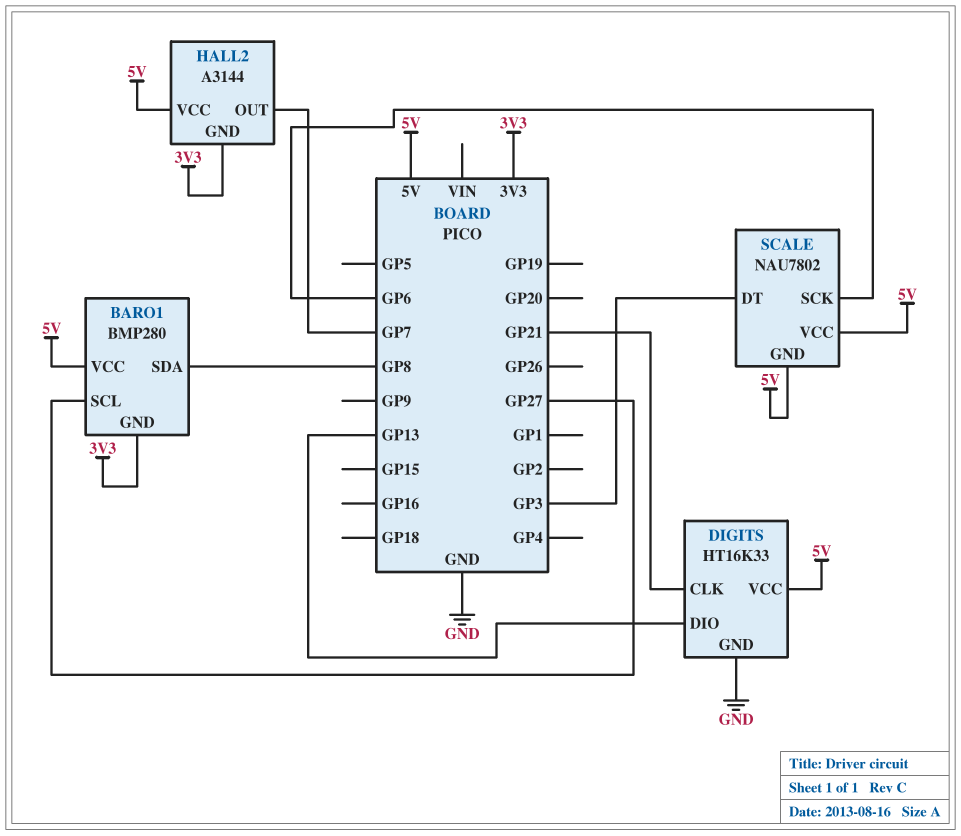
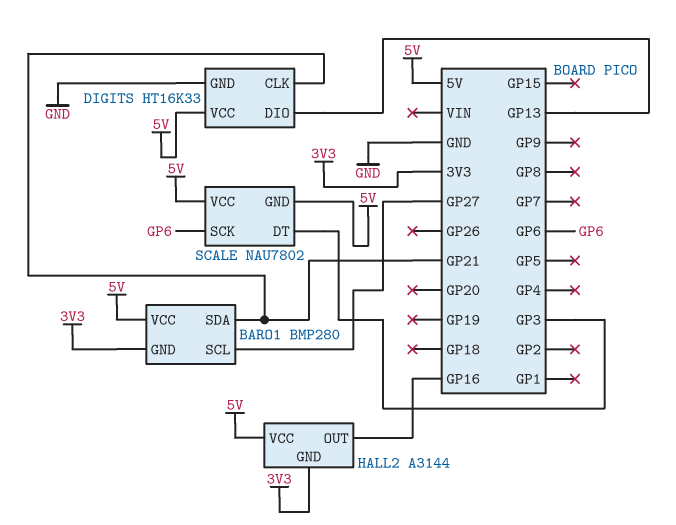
BARO1 pin SDA: GP8 -> GP21
HALL2 pin OUT: GP7 -> GP16

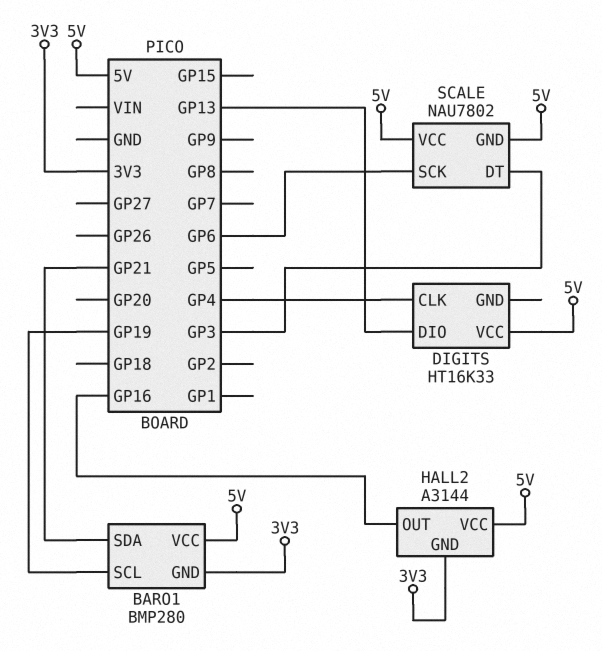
BARO1 pin SCL: GP27 -> GP19
DIGITS pin CLK: GP21 -> GP4
DIGITS pin GND: GND -> none

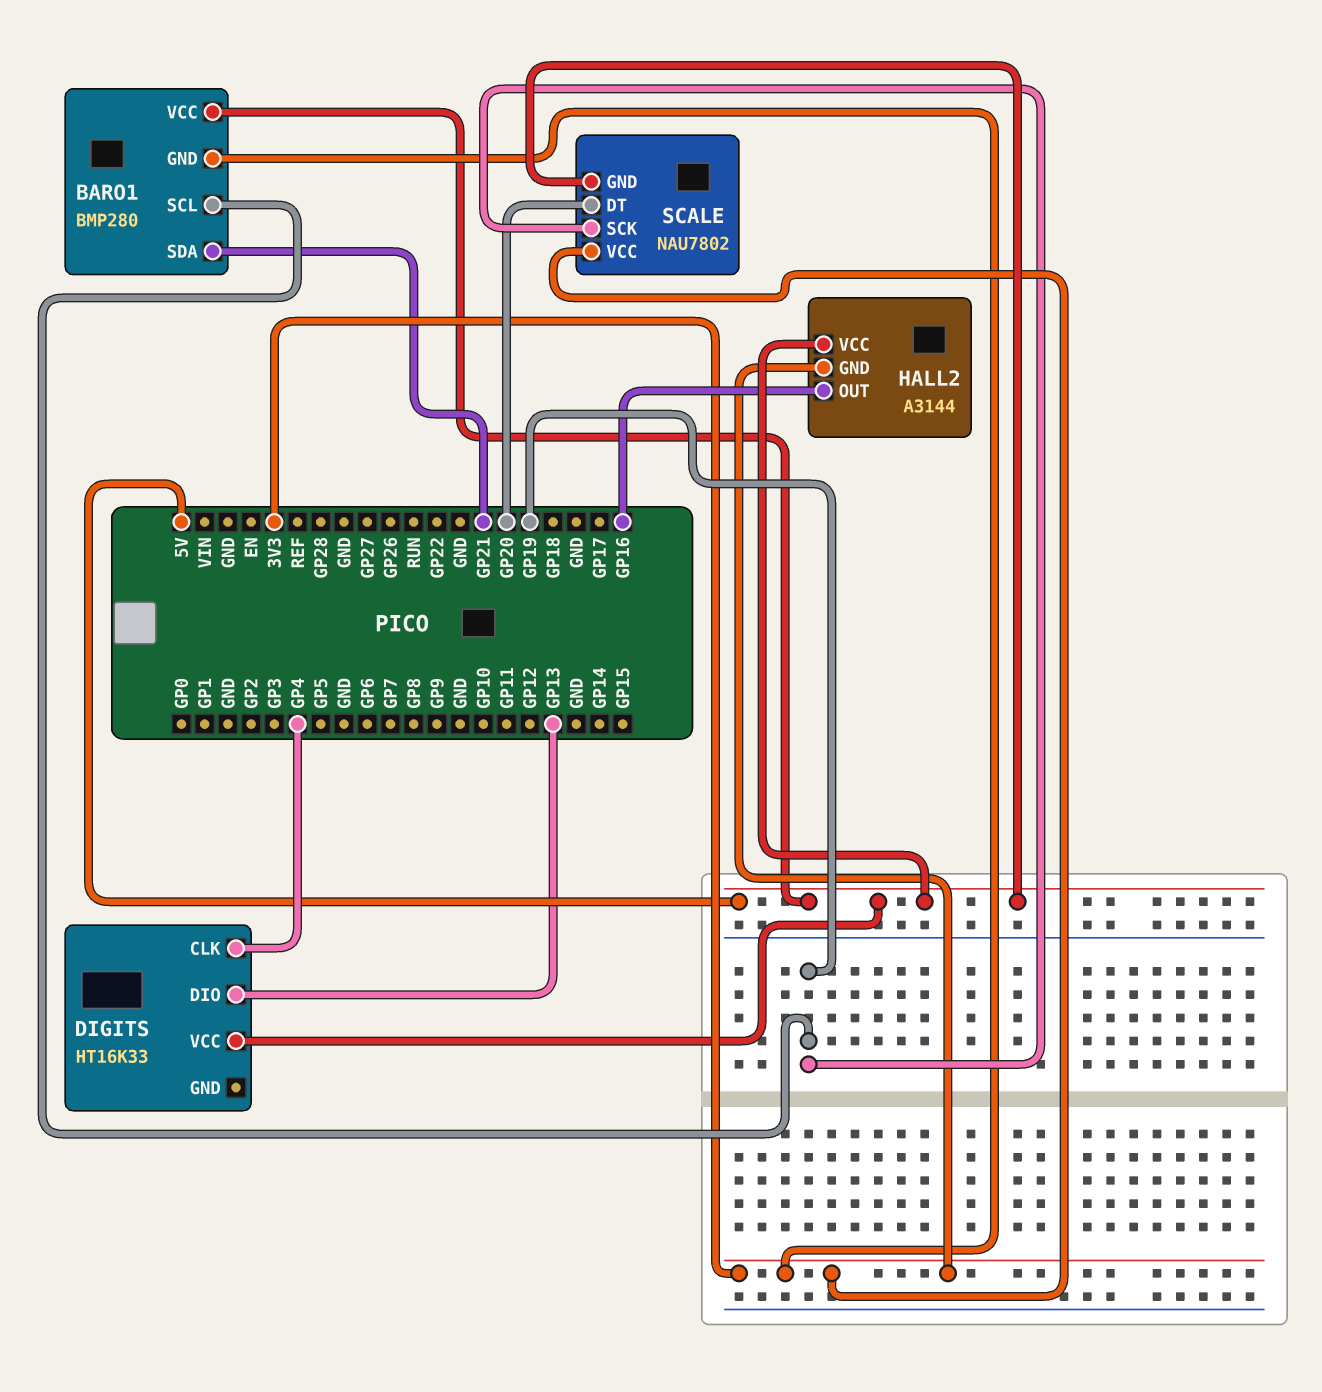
SCALE pin DT: GP3 -> GP20
SCALE pin SCK: GP6 -> GP19
SCALE pin VCC: 5V -> 3V3

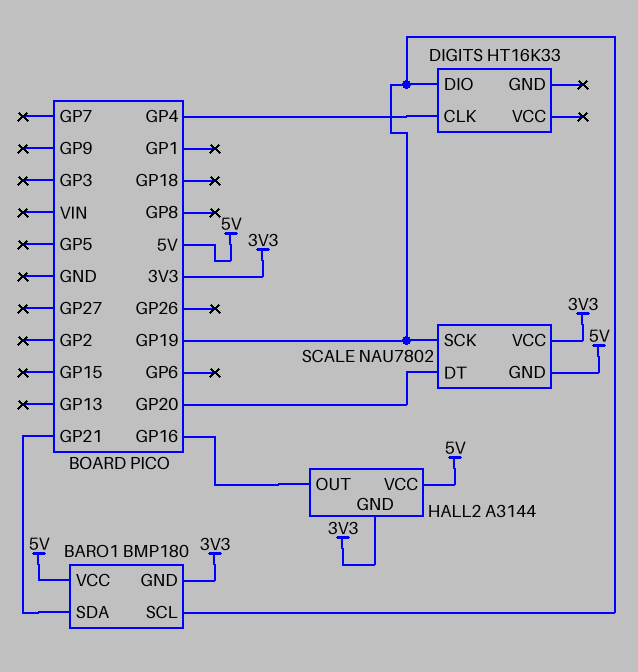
BARO1: BMP280 -> BMP180
DIGITS pin DIO: GP13 -> GP19
DIGITS pin VCC: 5V -> none

